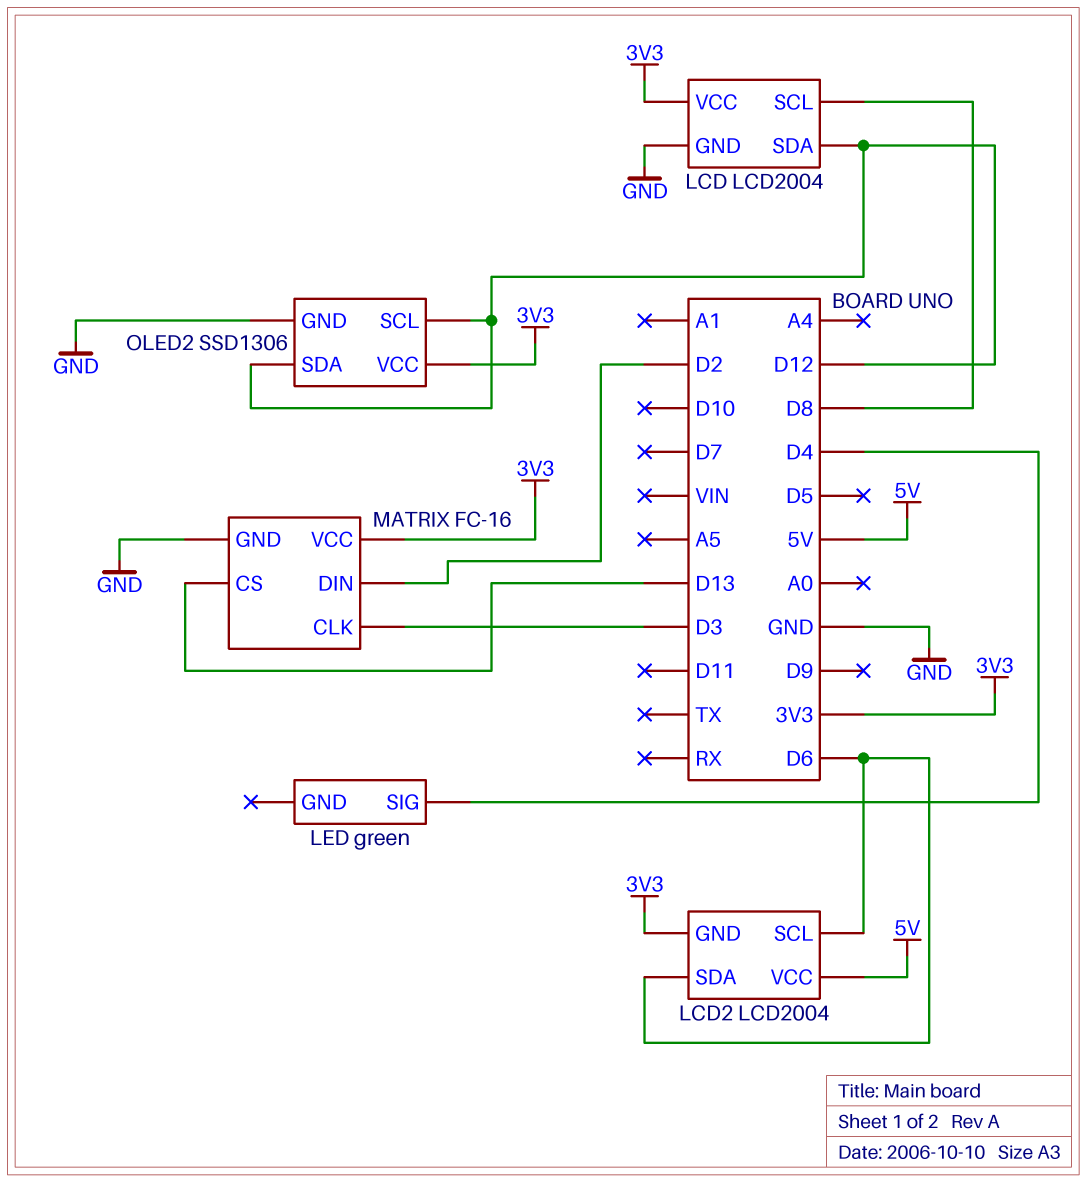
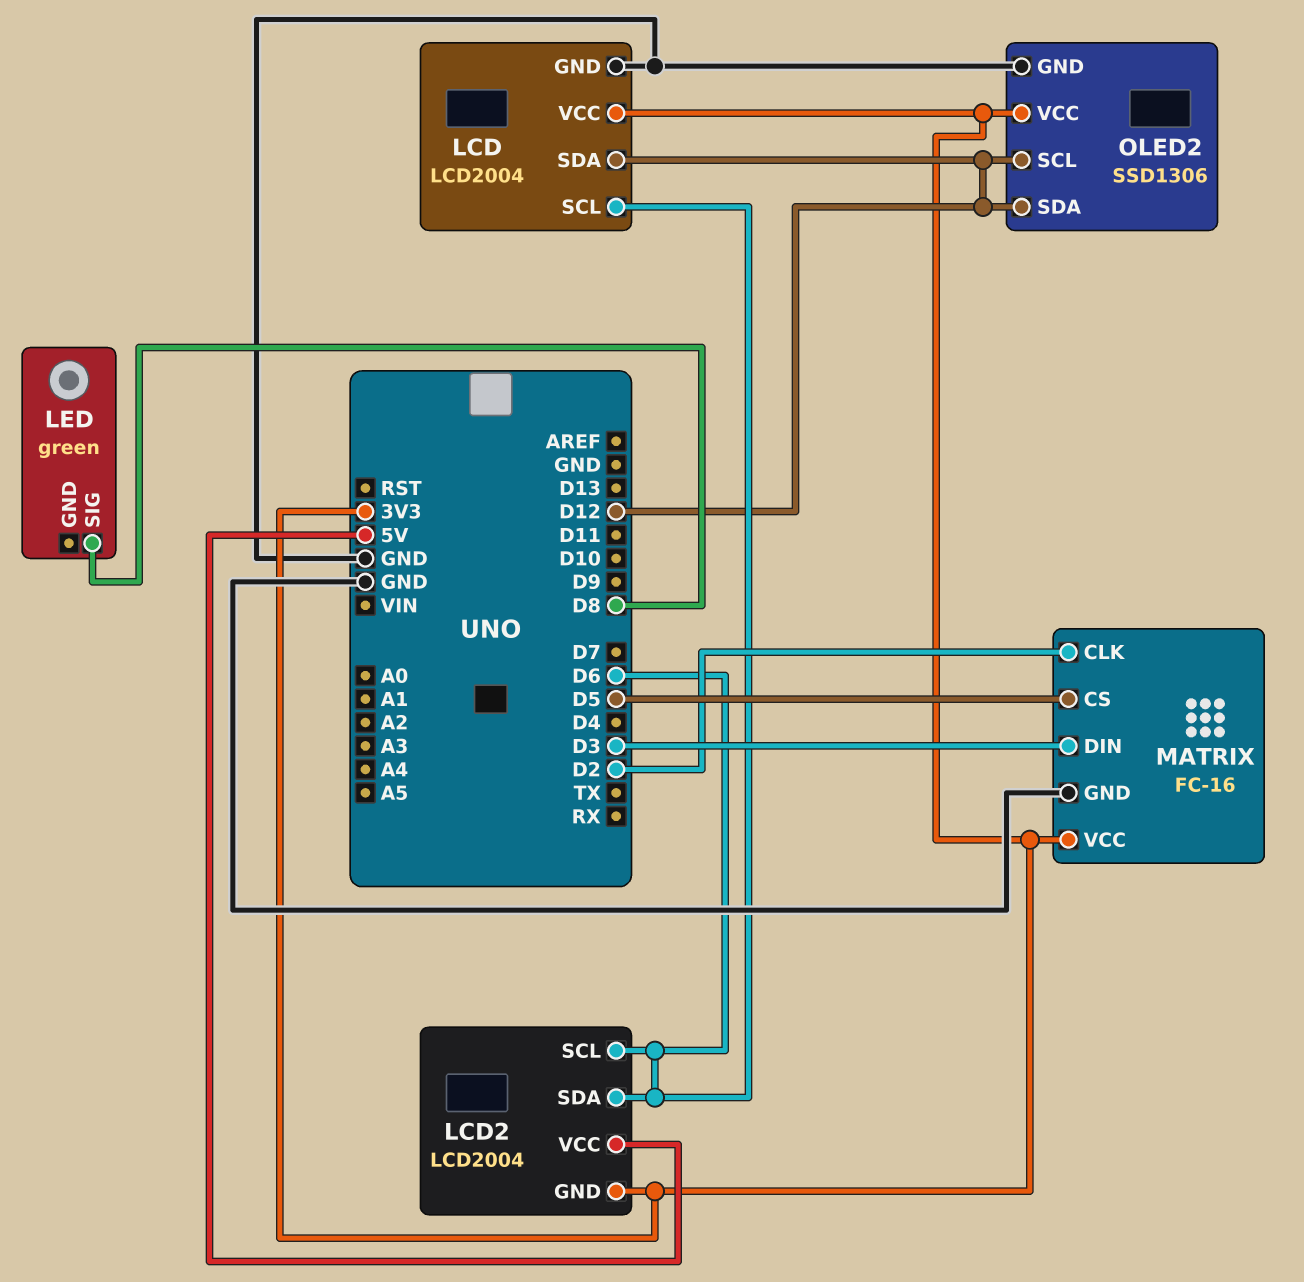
LCD pin SCL: D8 -> D6
LED pin SIG: D4 -> D8
MATRIX pin CLK: D3 -> D2
MATRIX pin CS: D13 -> D5
MATRIX pin DIN: D2 -> D3

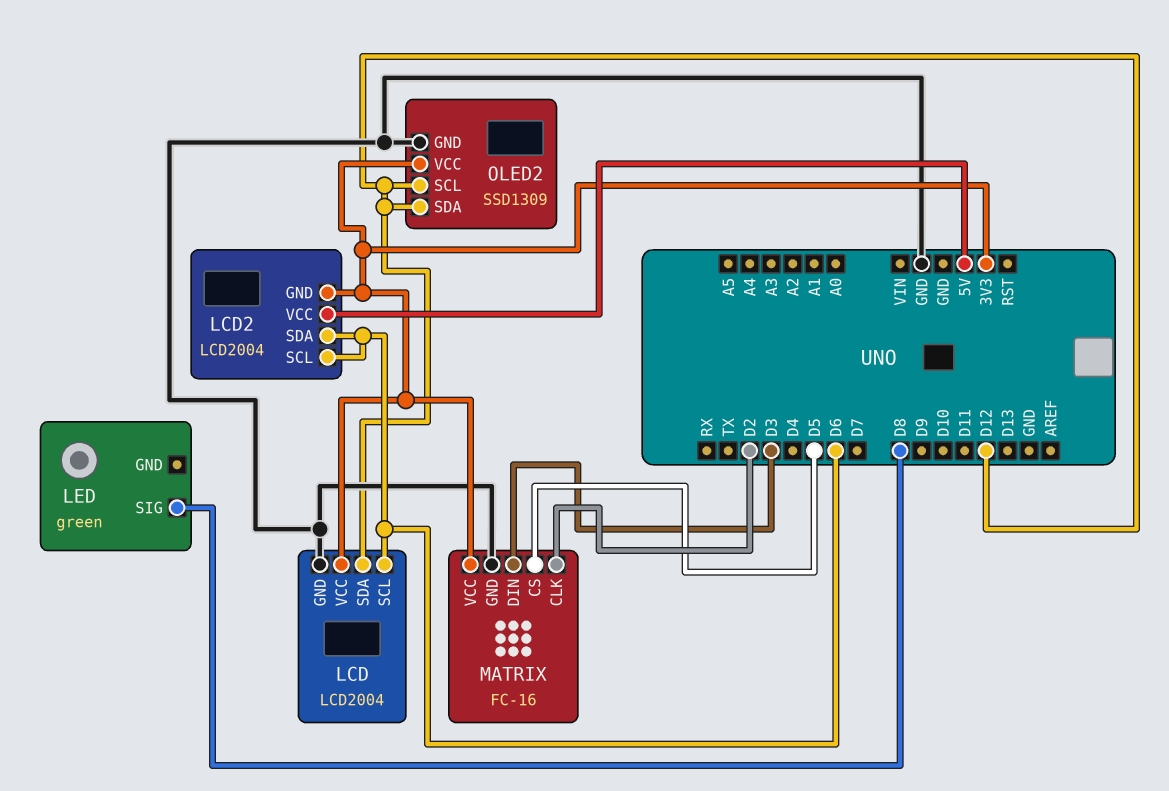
OLED2: SSD1306 -> SSD1309

